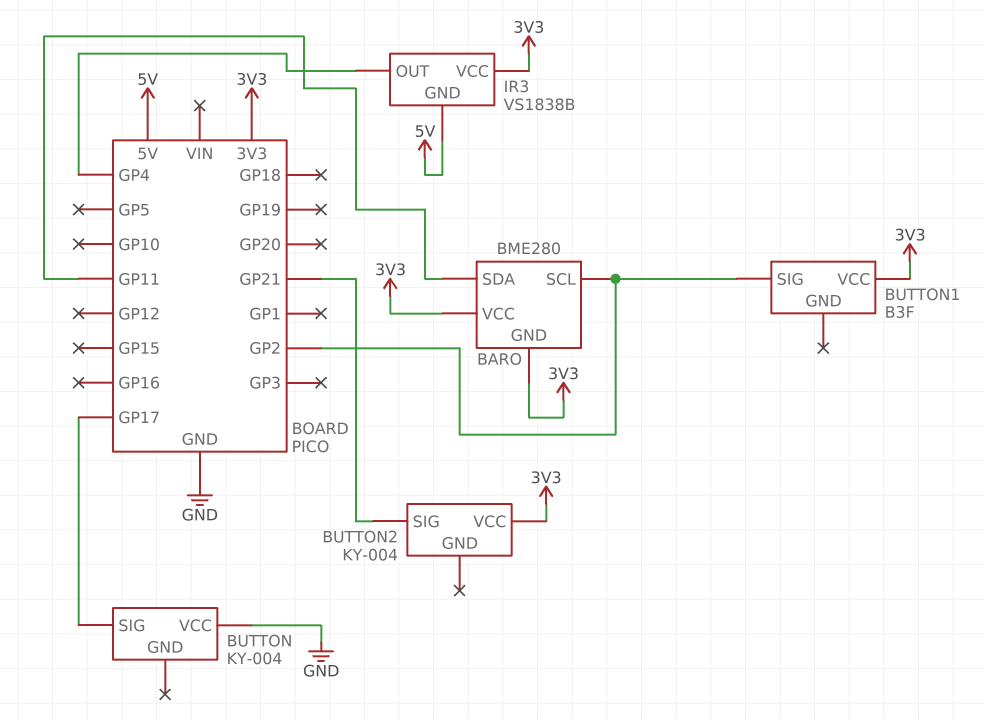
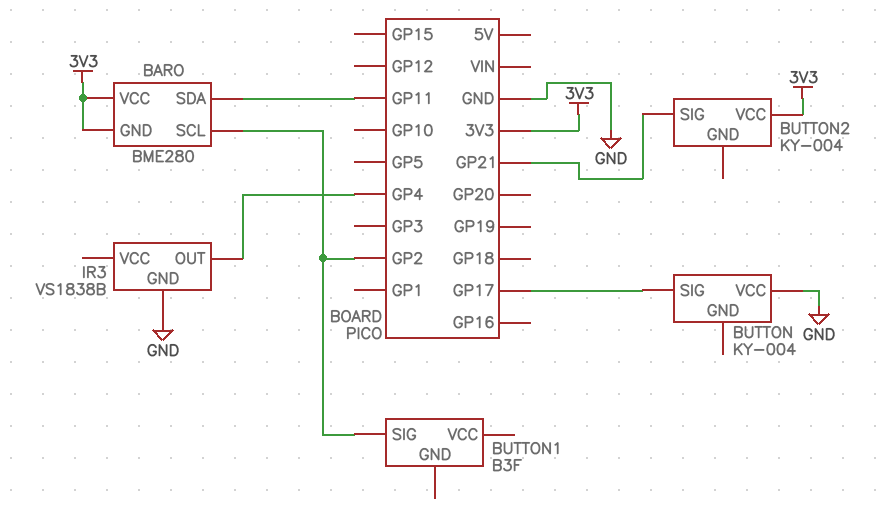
BUTTON1 pin VCC: 3V3 -> none
IR3 pin GND: 5V -> GND
IR3 pin VCC: 3V3 -> none

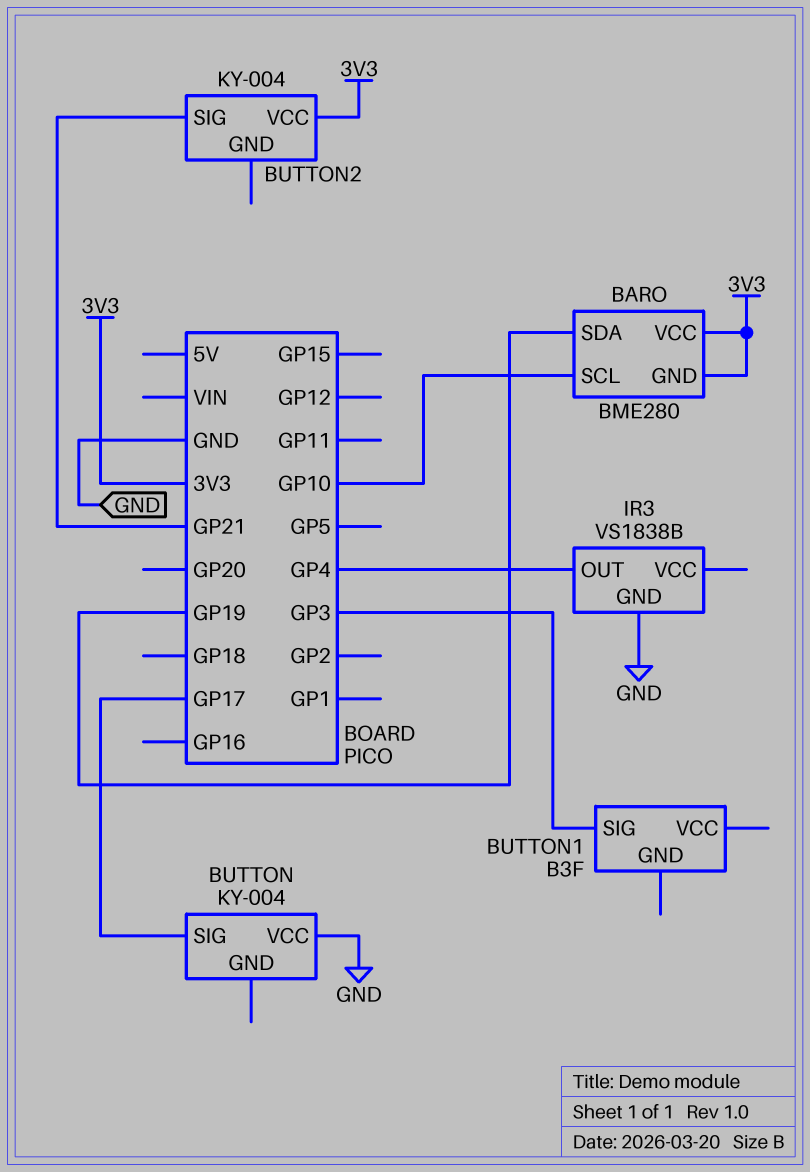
BARO pin SCL: GP2 -> GP10
BARO pin SDA: GP11 -> GP19
BUTTON1 pin SIG: GP2 -> GP3

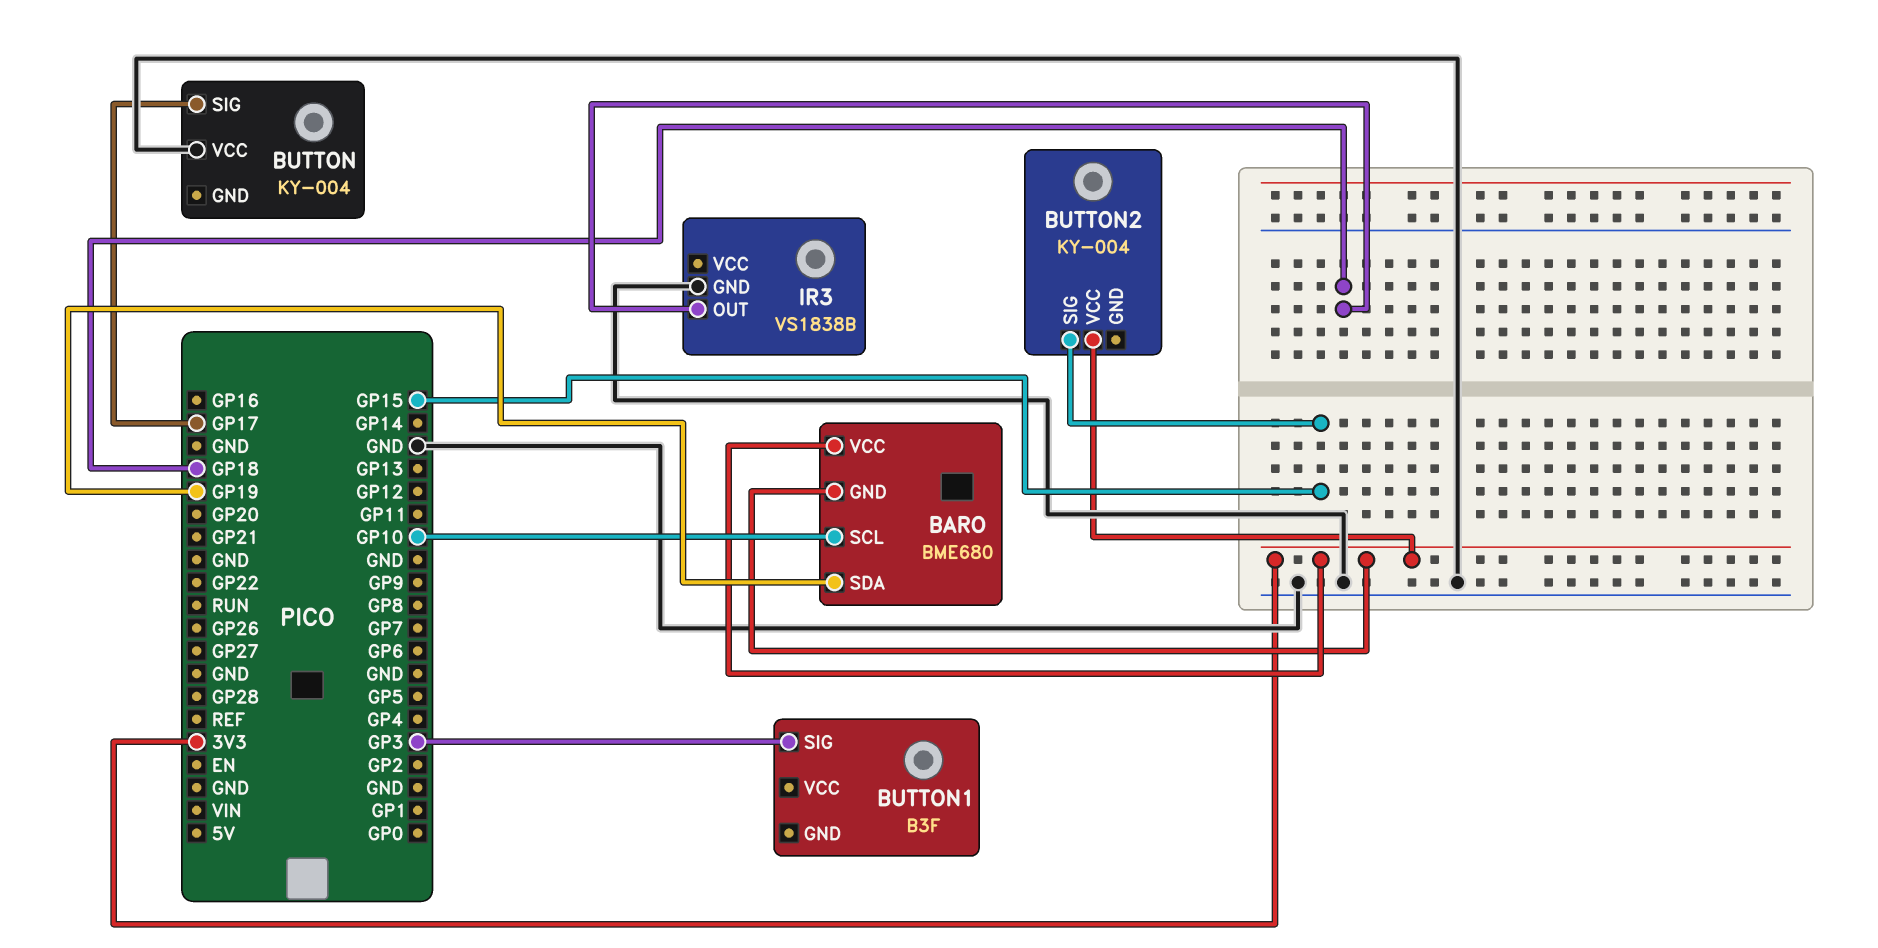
BARO: BME280 -> BME680
BUTTON2 pin SIG: GP21 -> GP15
IR3 pin OUT: GP4 -> GP18

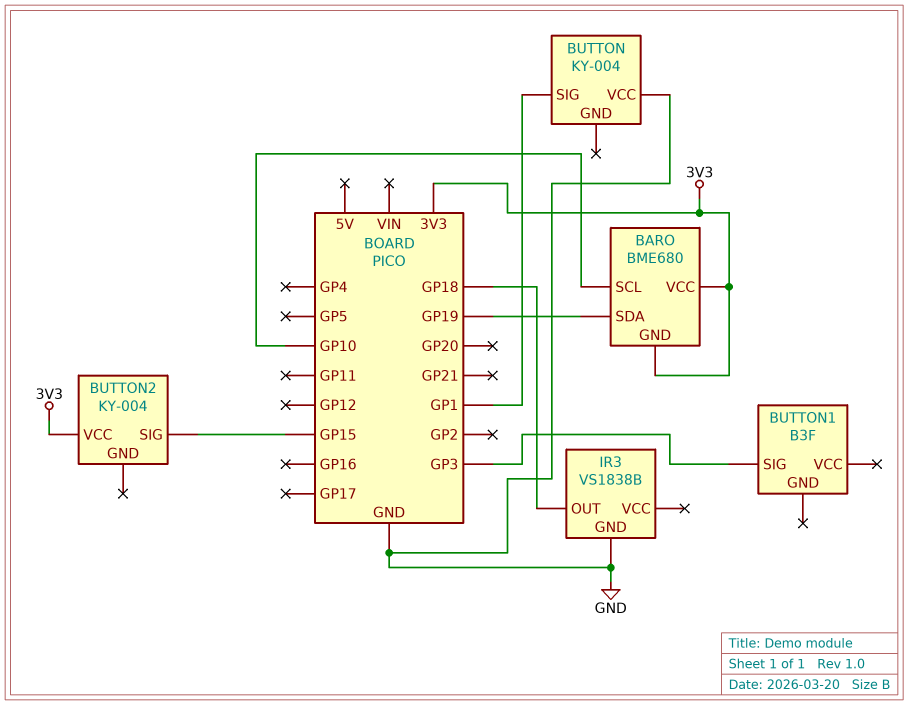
BUTTON pin SIG: GP17 -> GP1

